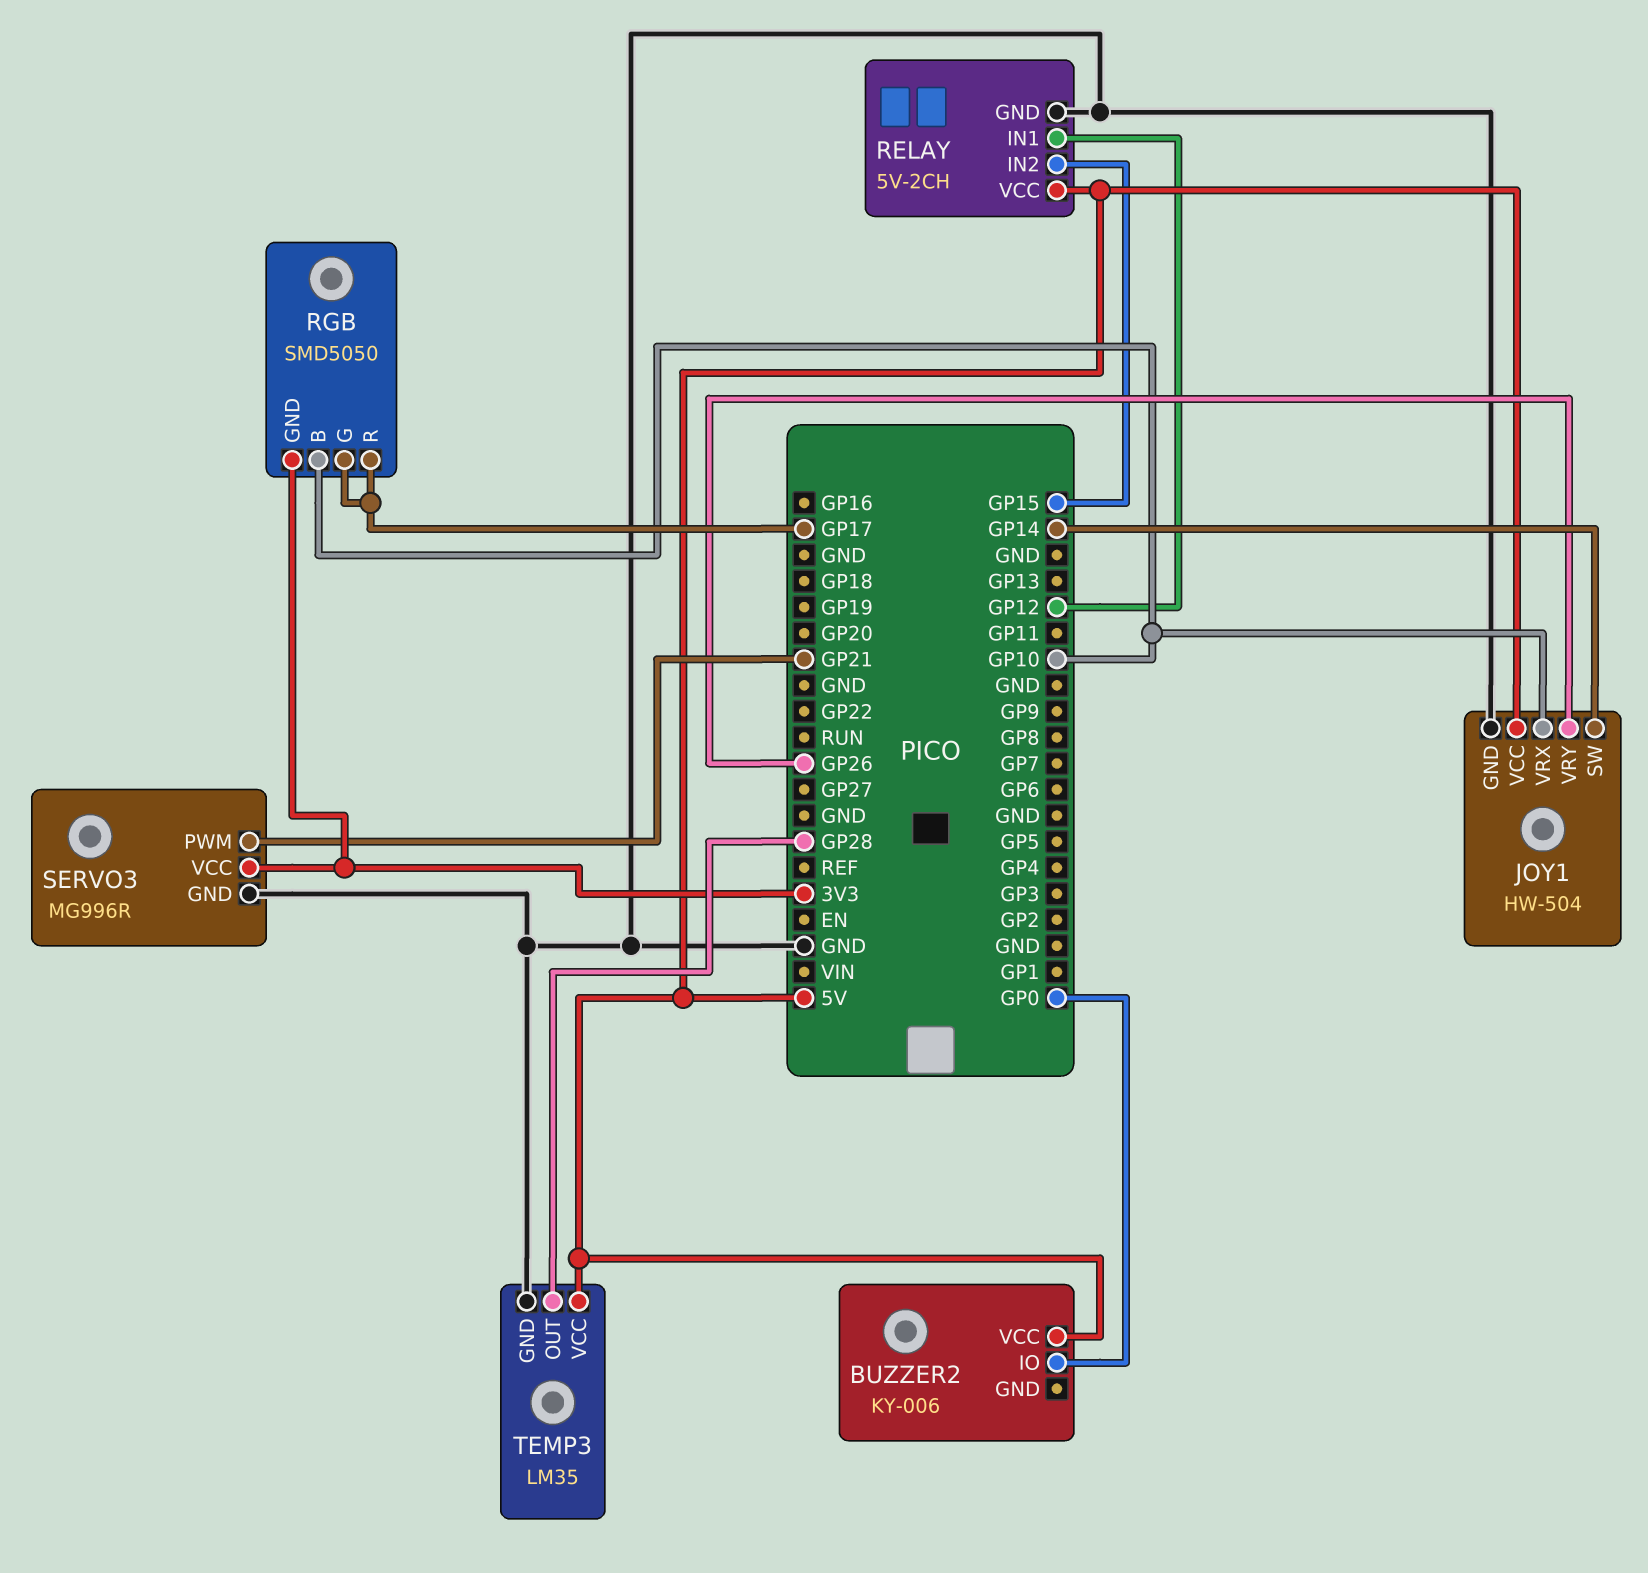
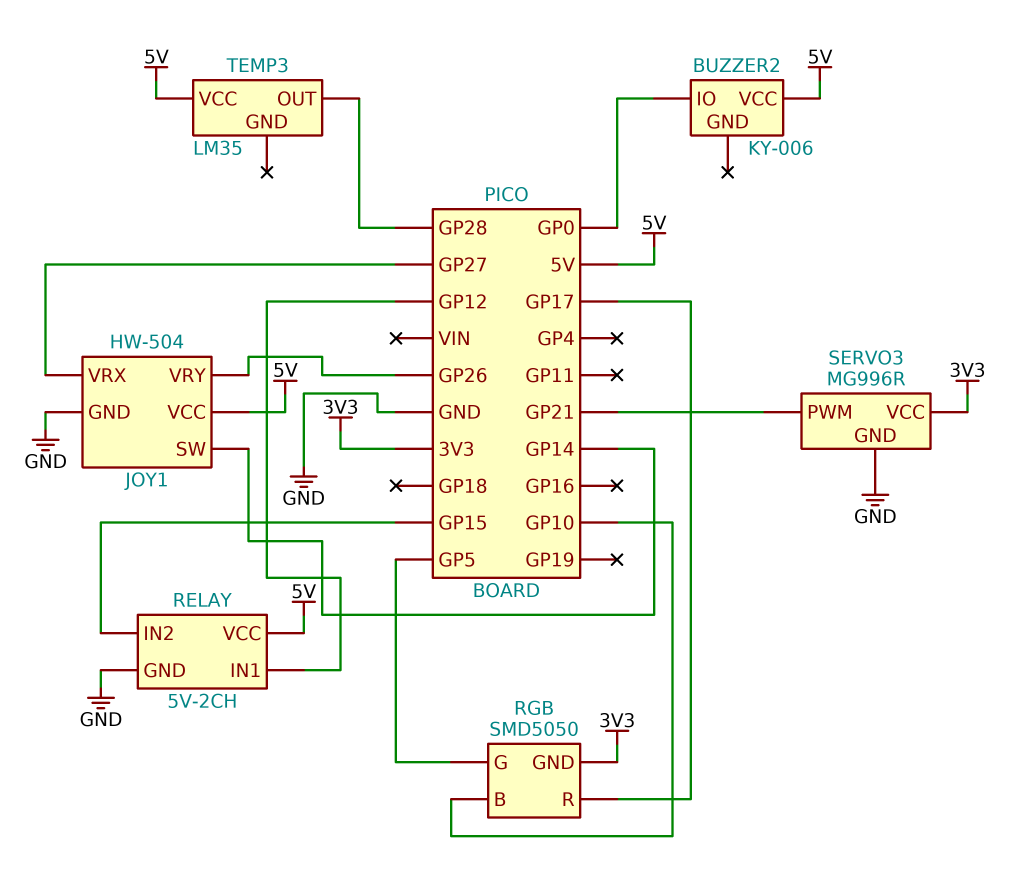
JOY1 pin VRX: GP10 -> GP27
RGB pin G: GP17 -> GP5
TEMP3 pin GND: GND -> none

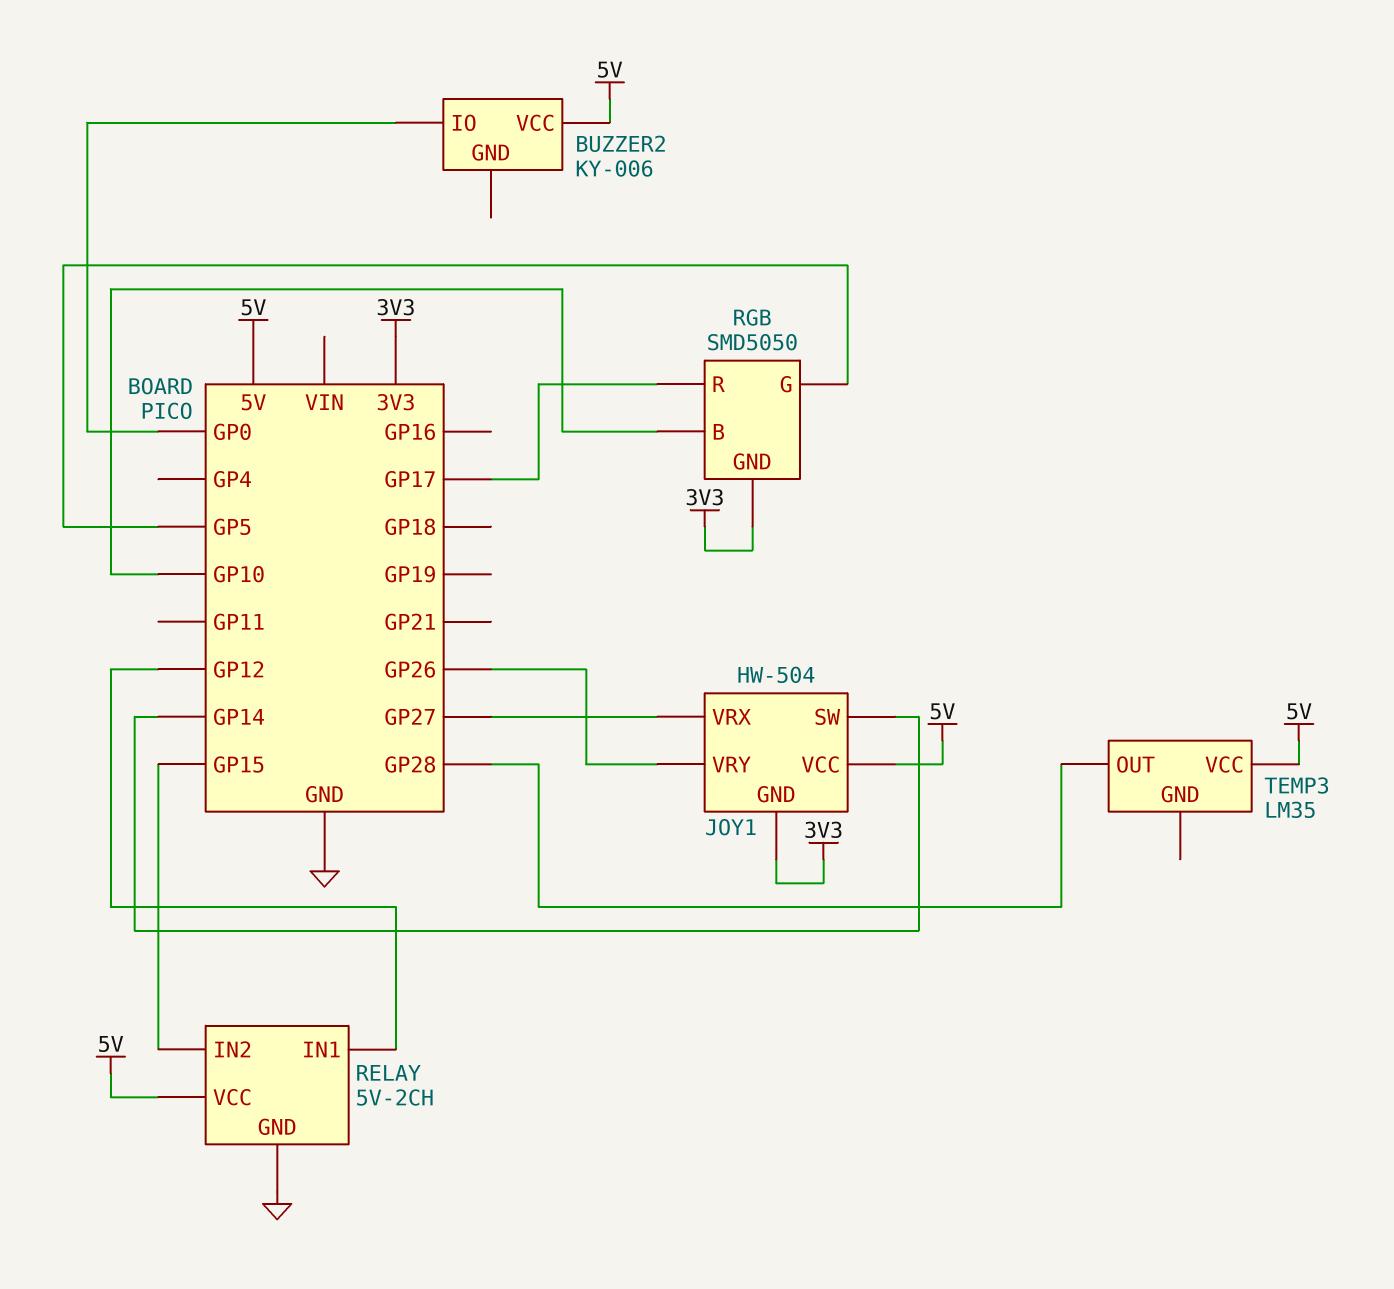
JOY1 pin GND: GND -> 3V3
SERVO3: MG996R -> none
SERVO3 pin GND: GND -> none
SERVO3 pin PWM: GP21 -> none
SERVO3 pin VCC: 3V3 -> none

